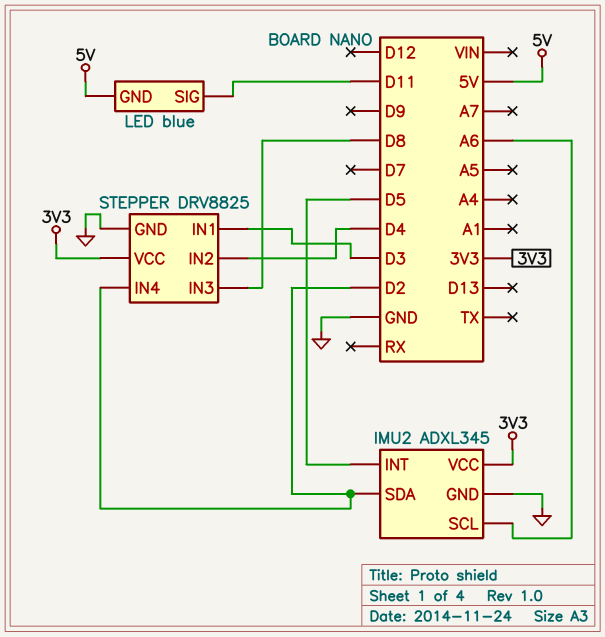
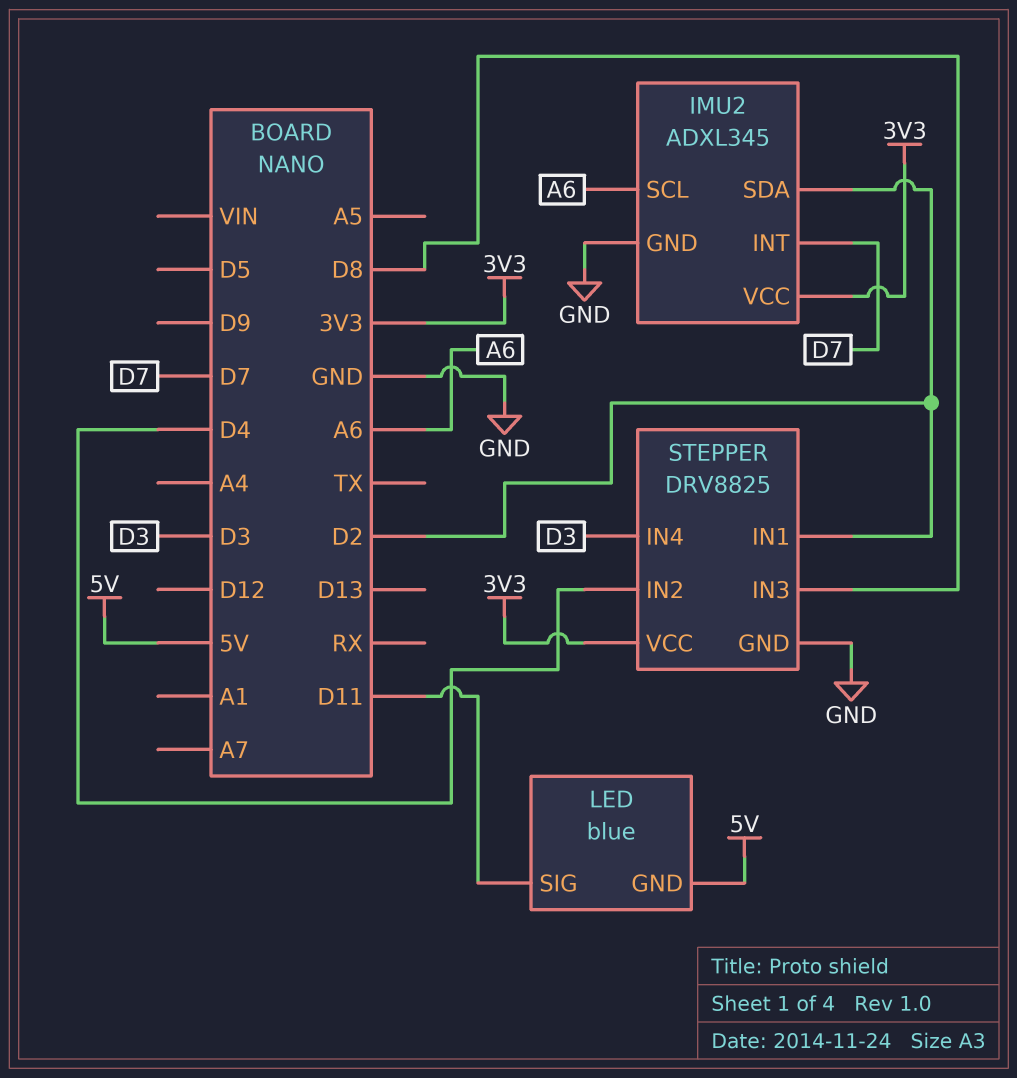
IMU2 pin INT: D5 -> D7
STEPPER pin IN1: D3 -> D2
STEPPER pin IN4: D2 -> D3

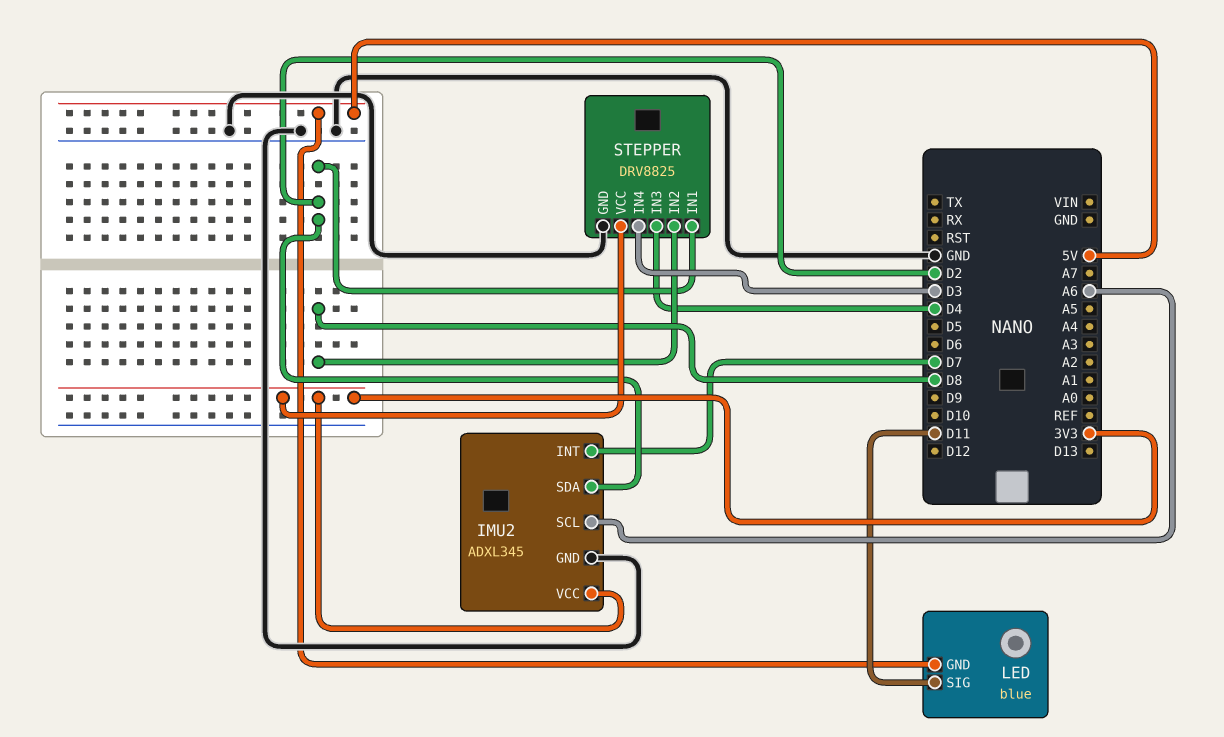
STEPPER pin IN2: D4 -> D8
STEPPER pin IN3: D8 -> D4

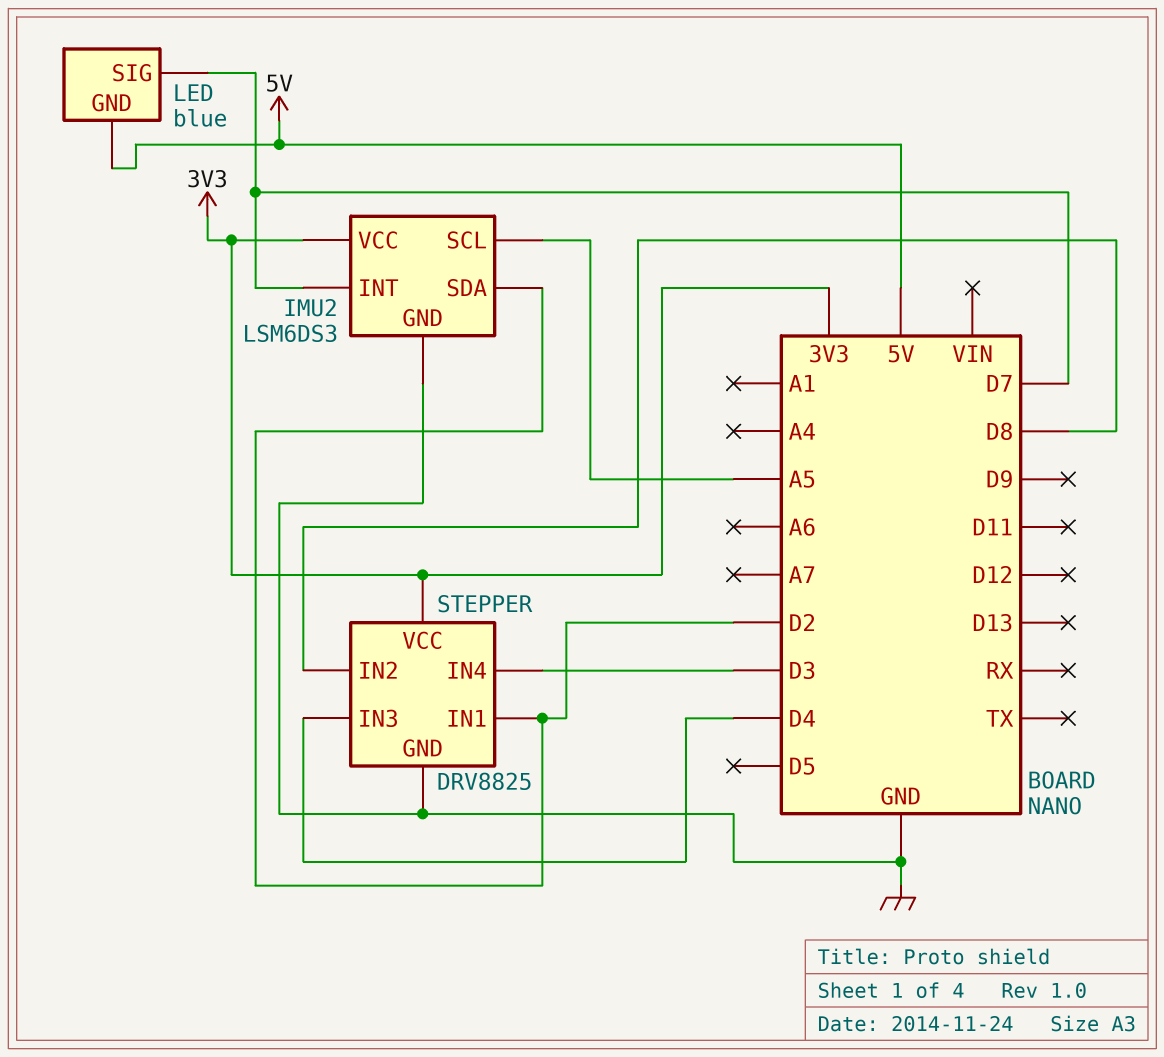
IMU2: ADXL345 -> LSM6DS3
IMU2 pin SCL: A6 -> A5
LED pin SIG: D11 -> D7

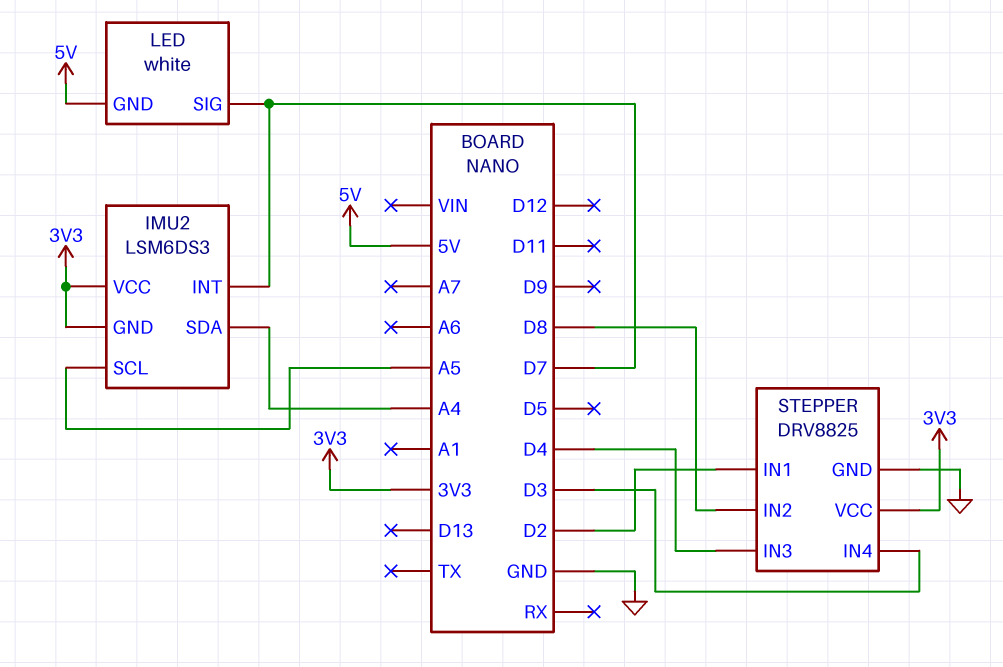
IMU2 pin GND: GND -> 3V3
IMU2 pin SDA: D2 -> A4
LED: blue -> white

